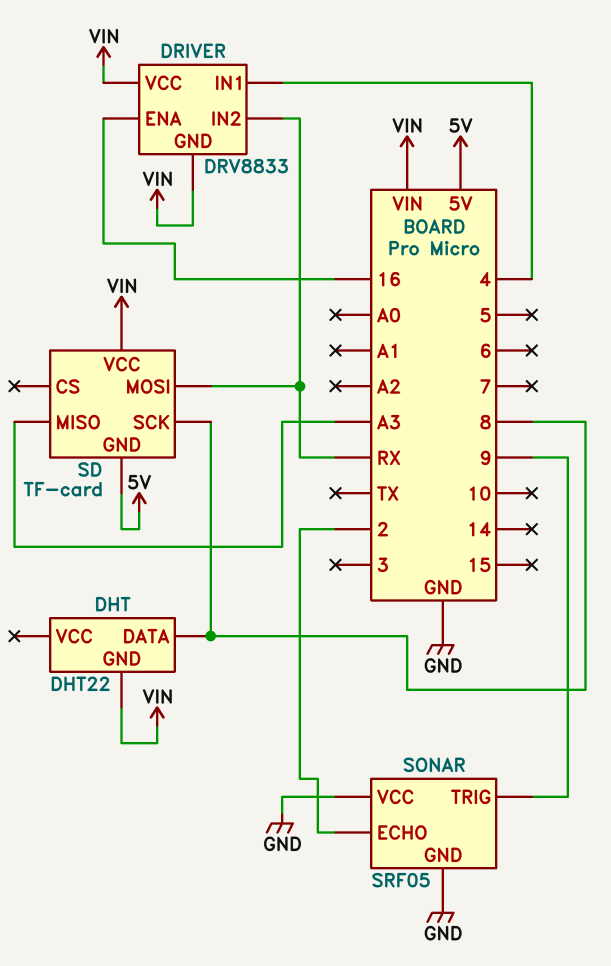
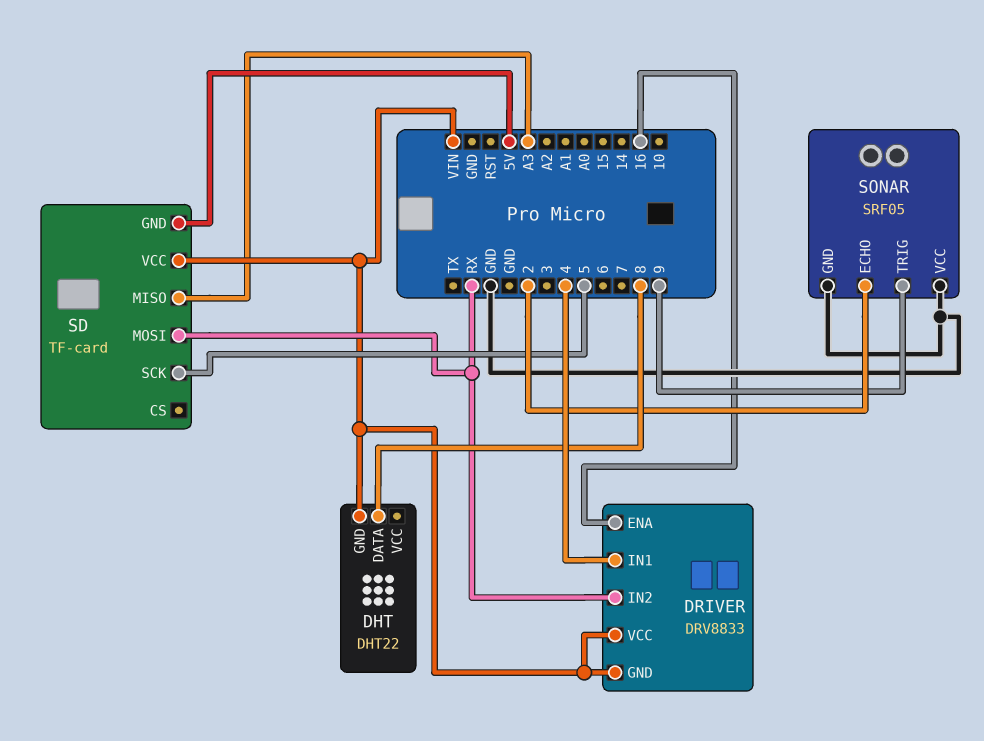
SD pin SCK: 8 -> 5

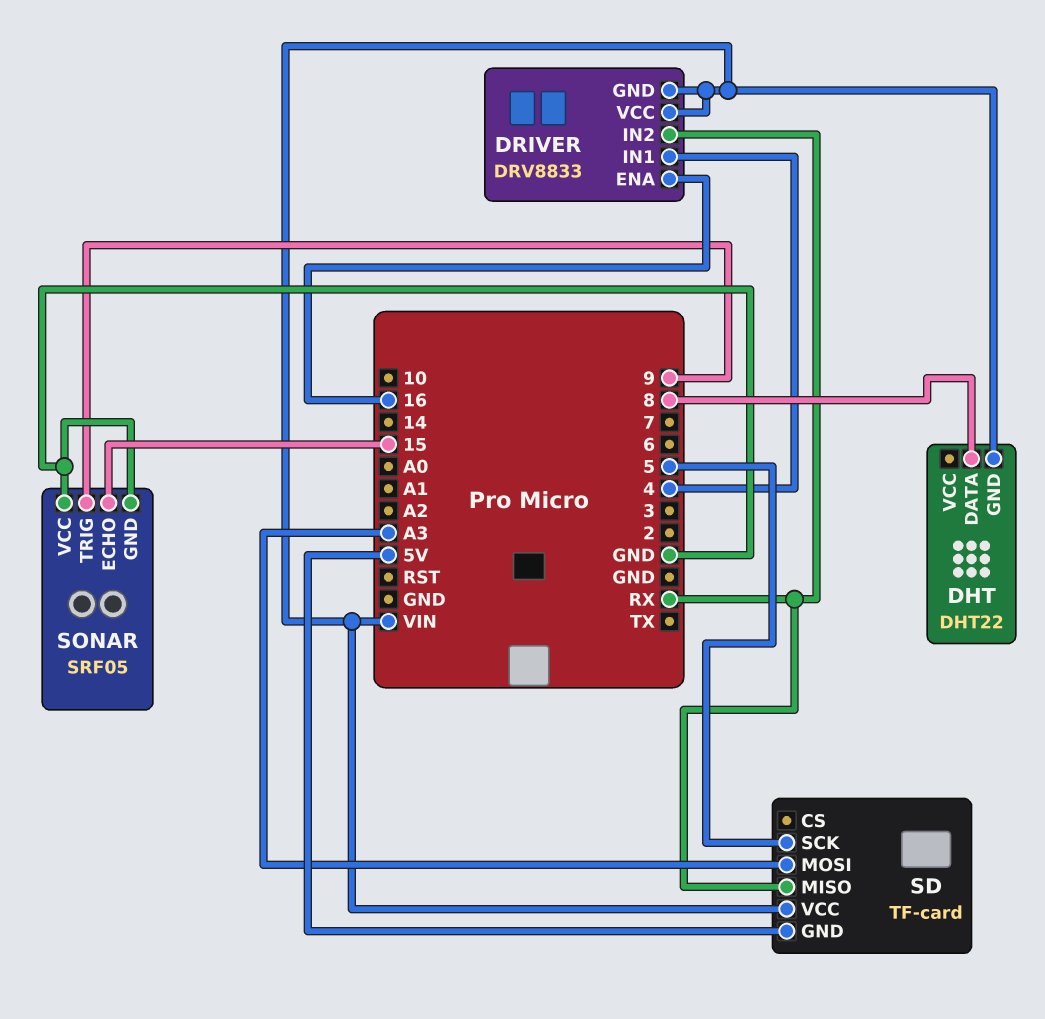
SD pin MISO: A3 -> RX
SD pin MOSI: RX -> A3
SONAR pin ECHO: 2 -> 15

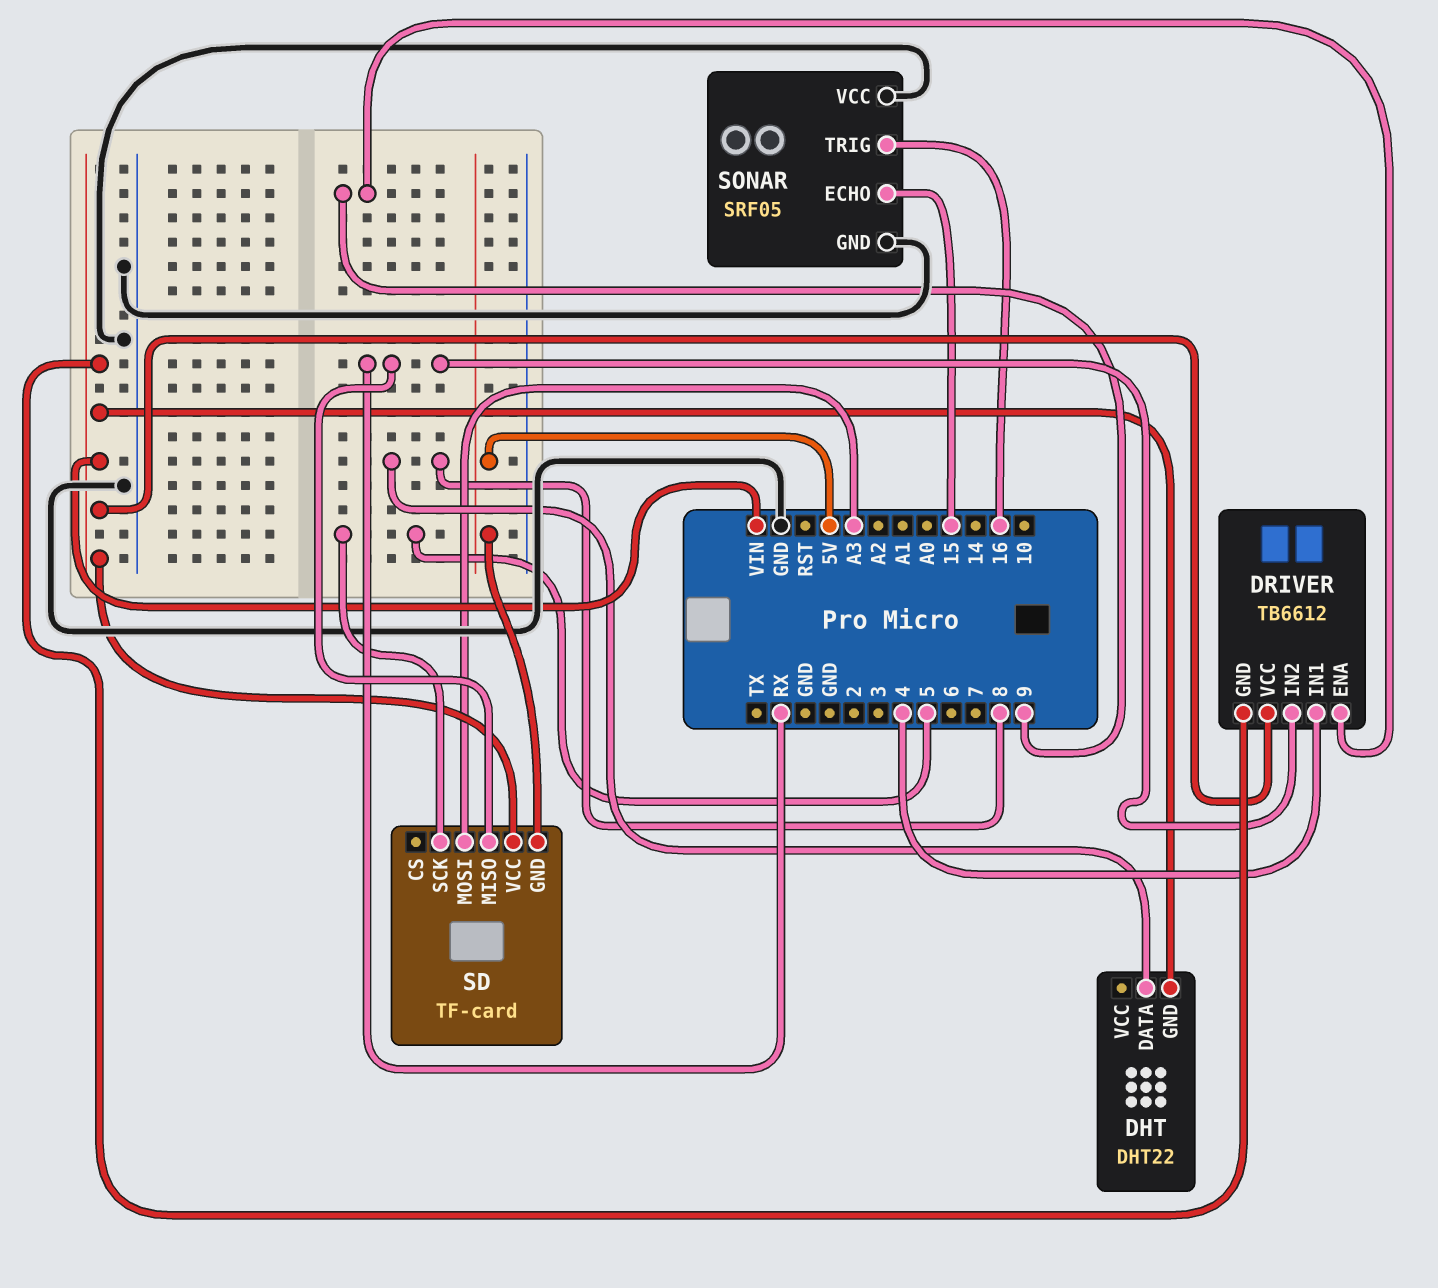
DRIVER: DRV8833 -> TB6612
DRIVER pin ENA: 16 -> 9
SONAR pin TRIG: 9 -> 16

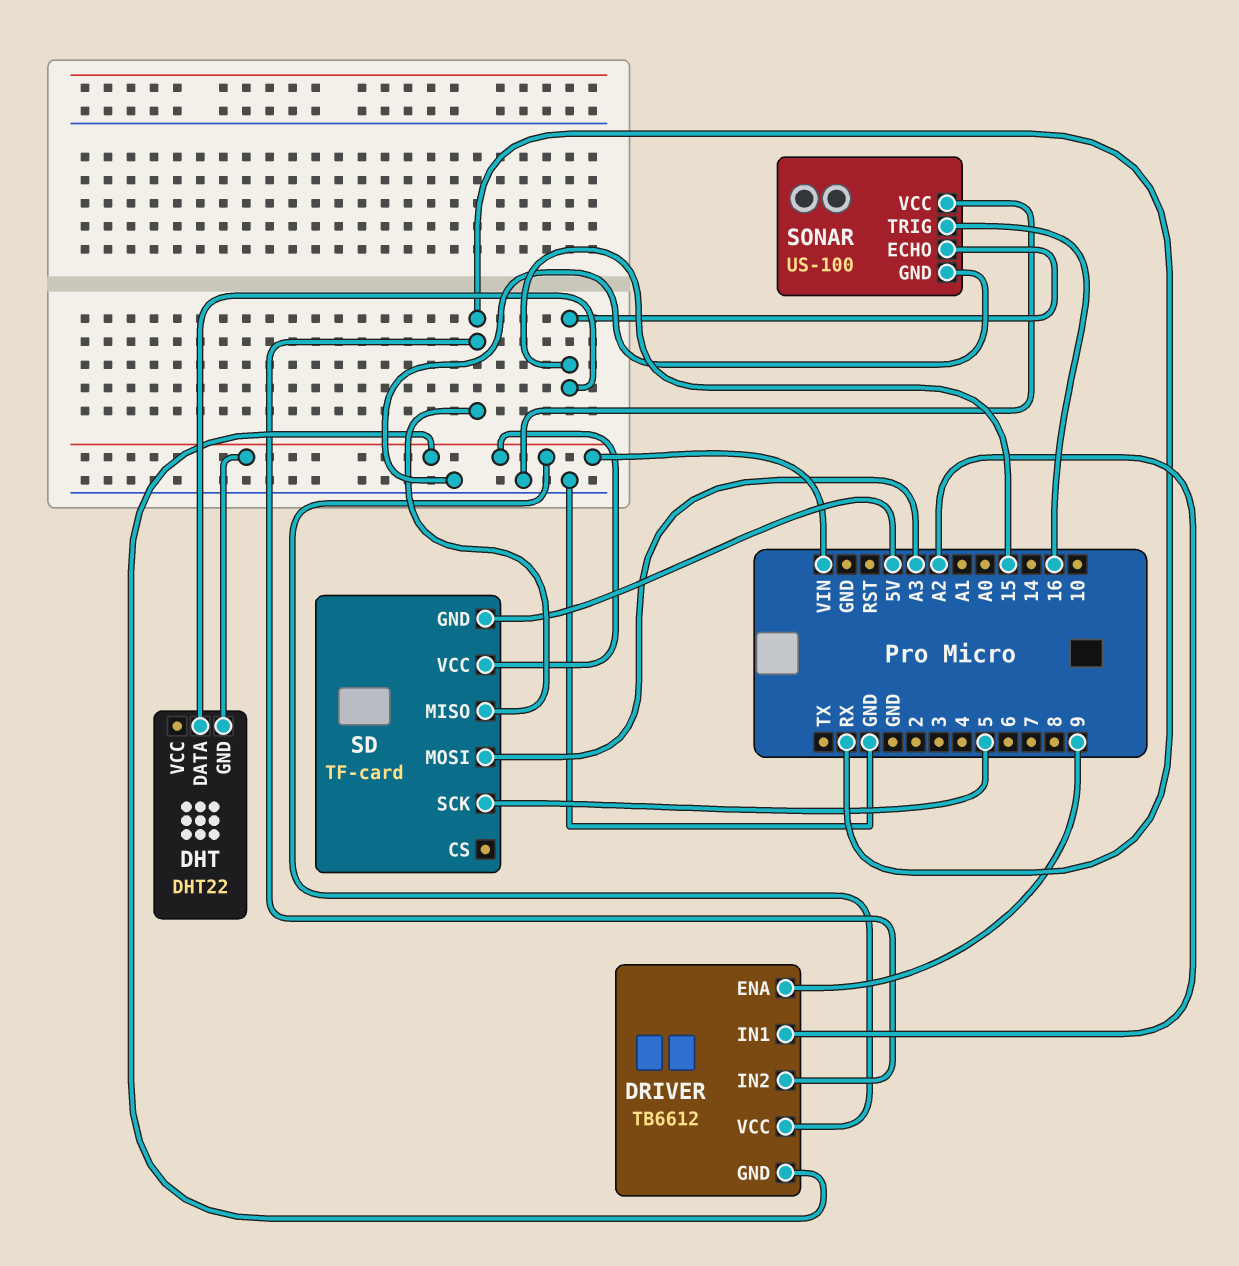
DHT pin DATA: 8 -> 15
DRIVER pin IN1: 4 -> A2
SONAR: SRF05 -> US-100

